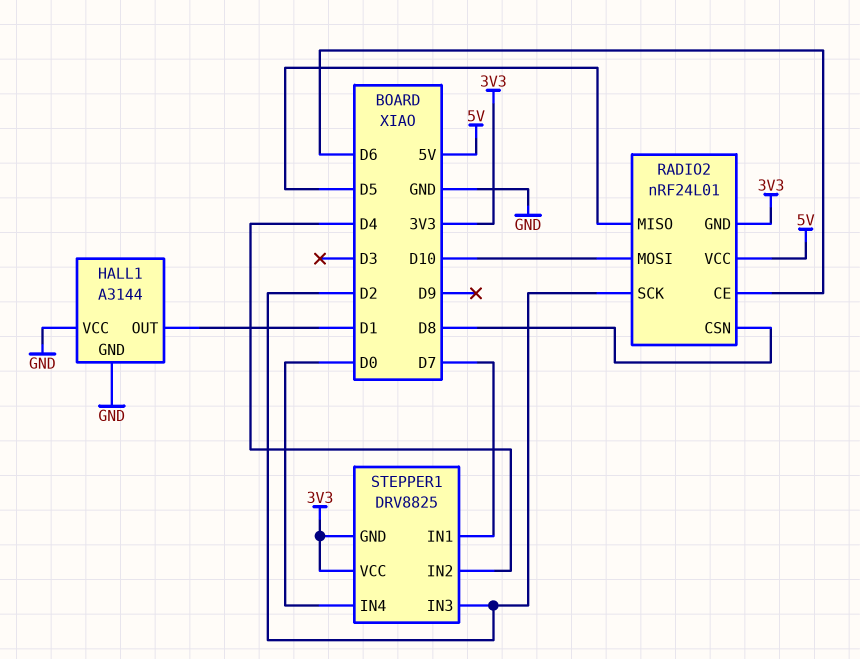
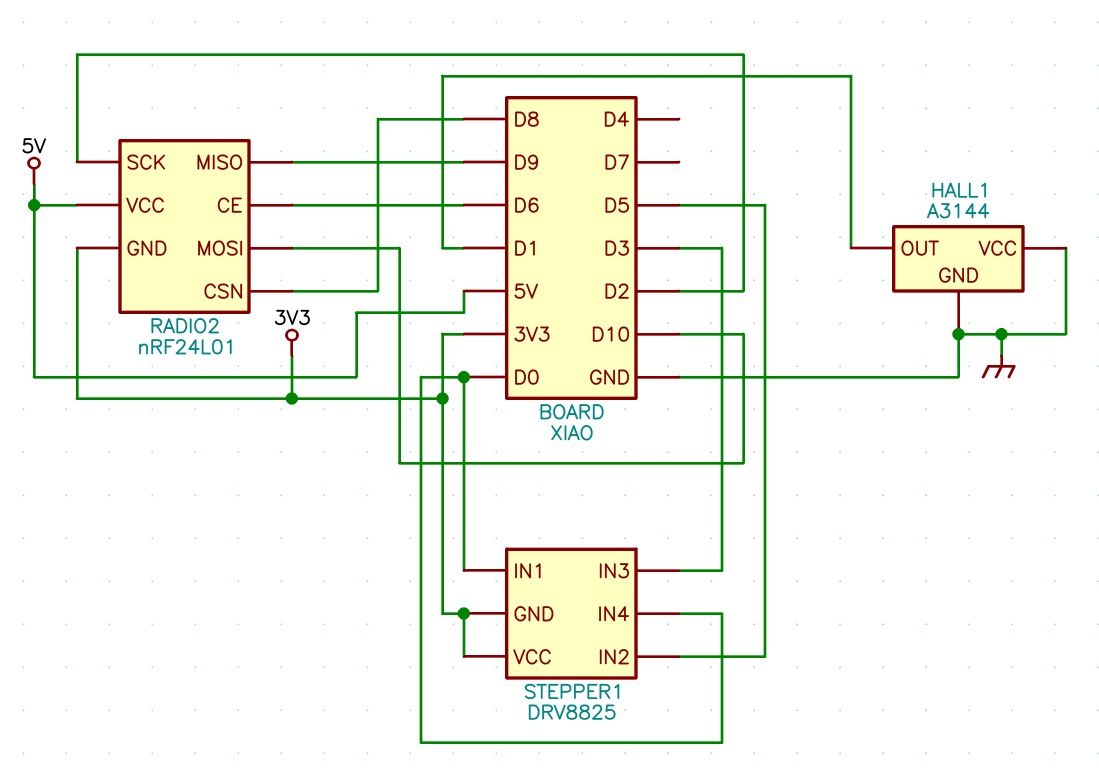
RADIO2 pin MISO: D5 -> D9
STEPPER1 pin IN1: D7 -> D0
STEPPER1 pin IN2: D4 -> D5
STEPPER1 pin IN3: D2 -> D3

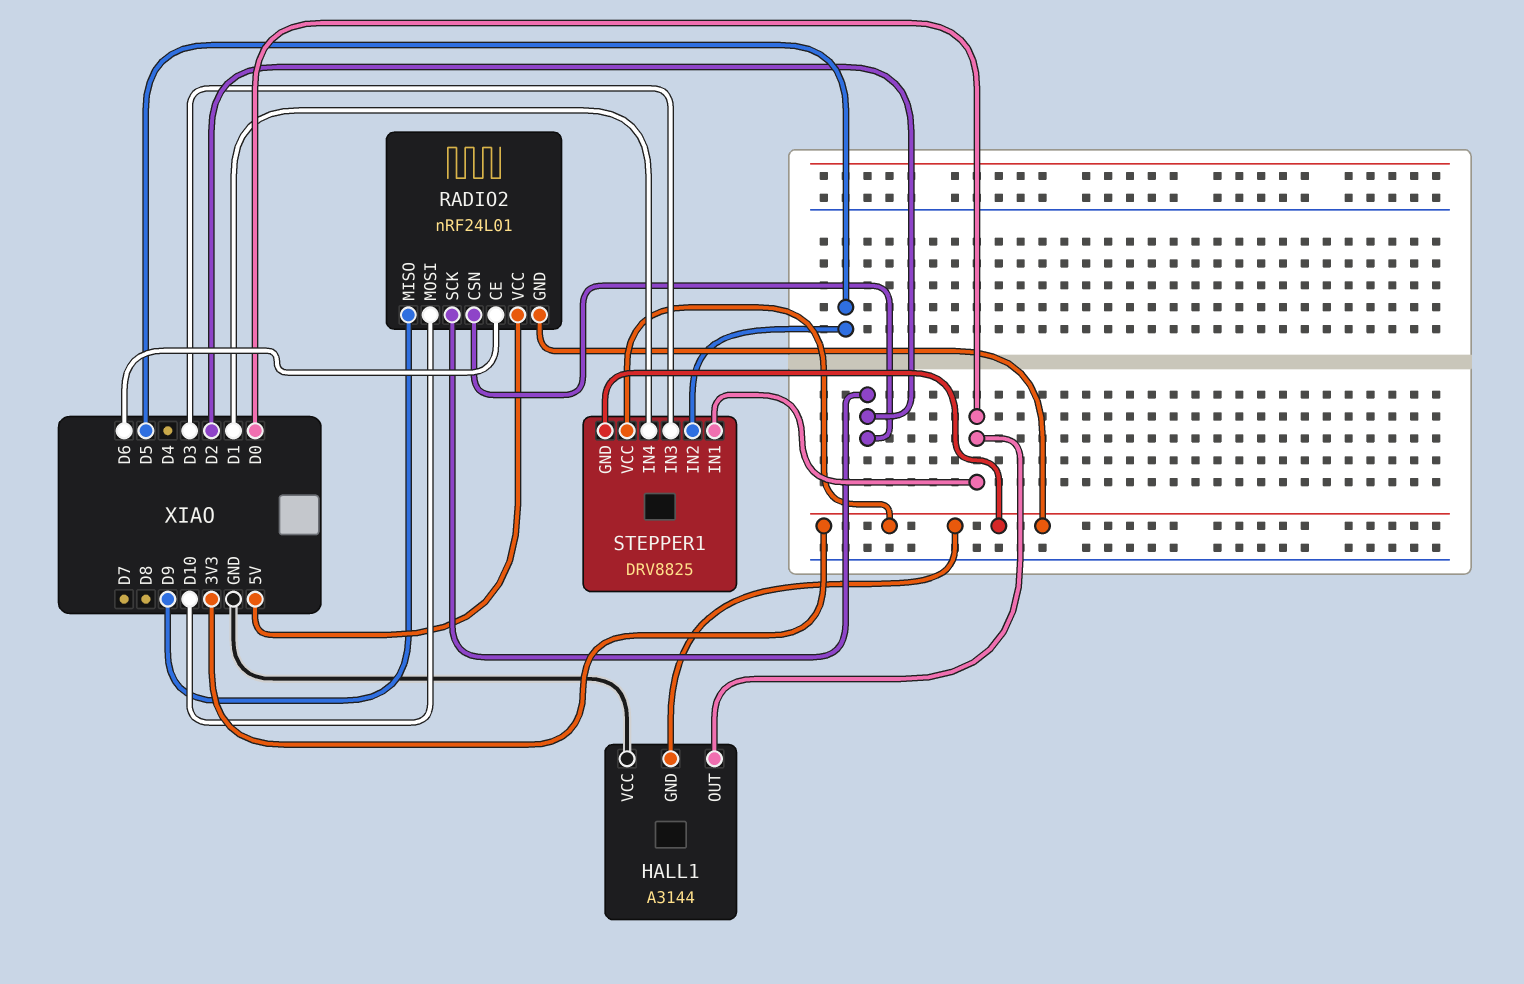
HALL1 pin GND: GND -> 3V3
HALL1 pin OUT: D1 -> D0
RADIO2 pin CSN: D8 -> D2
STEPPER1 pin IN4: D0 -> D1

